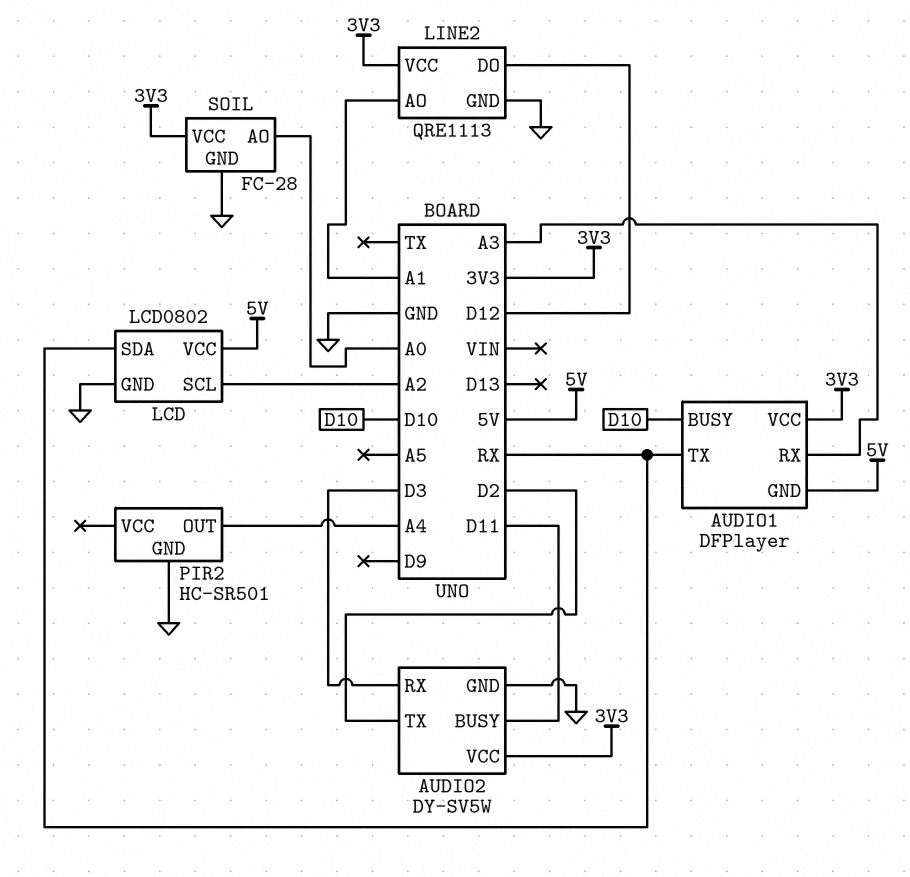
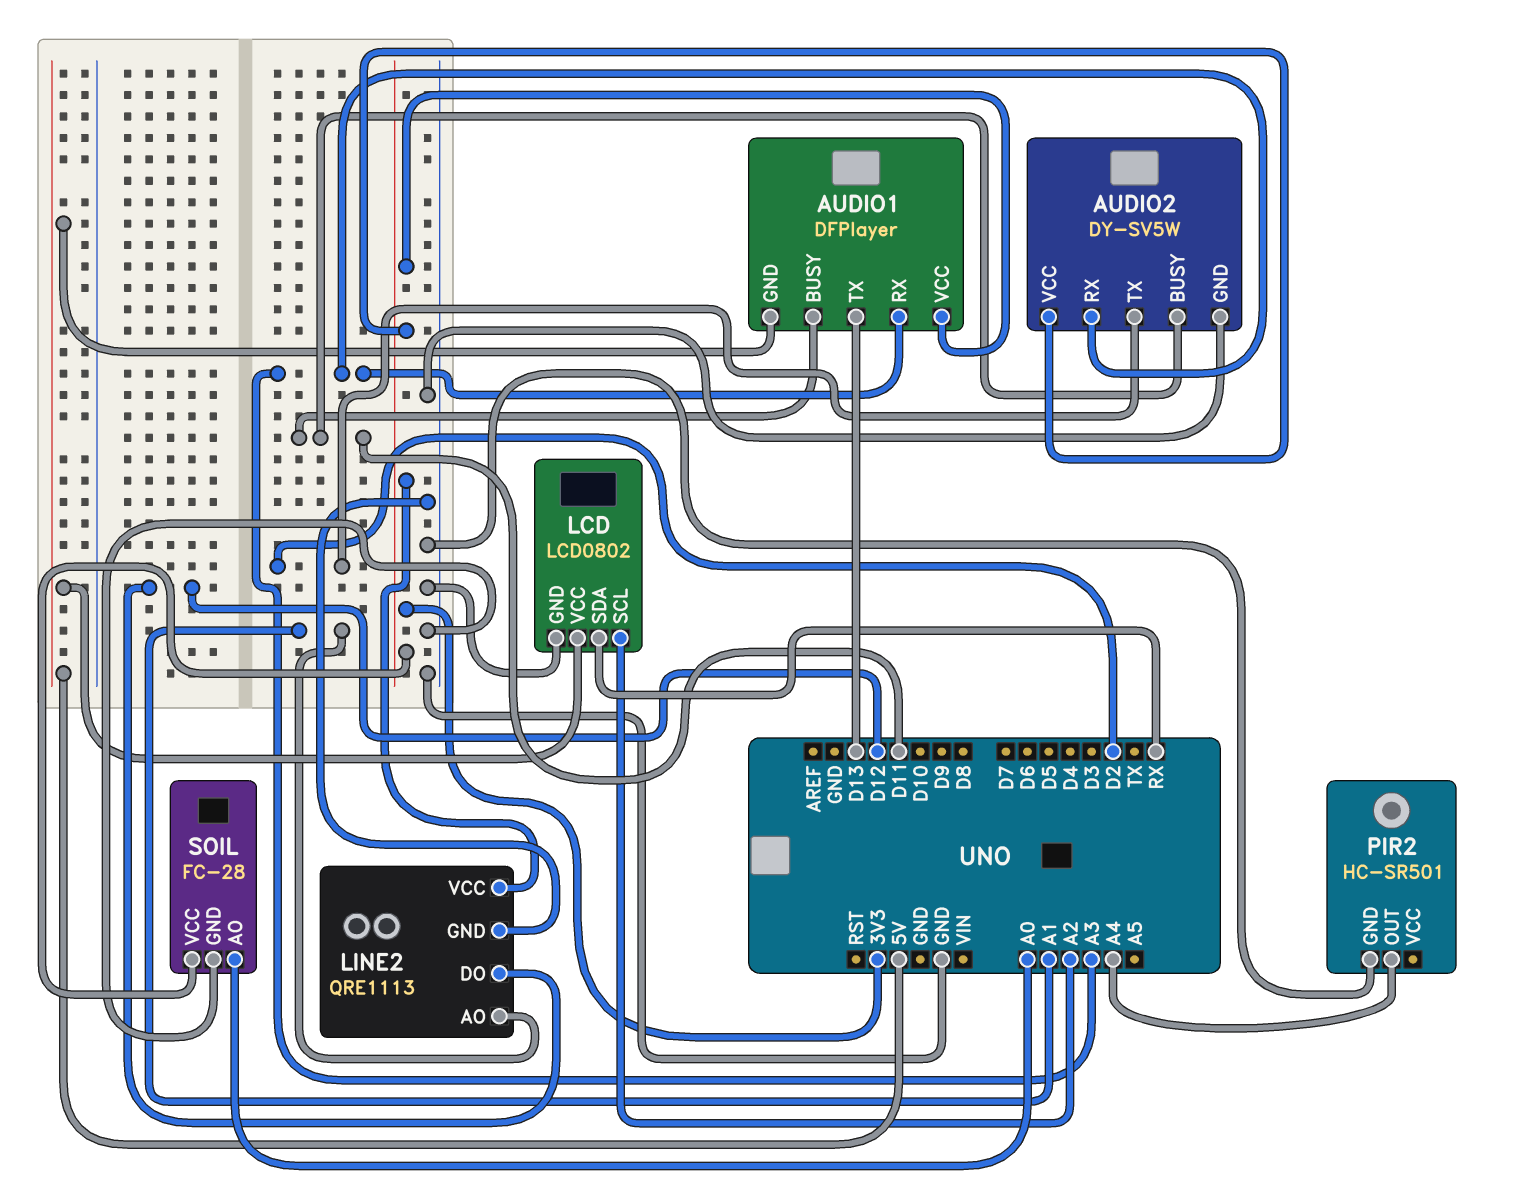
AUDIO1 pin BUSY: D10 -> D11
AUDIO1 pin TX: RX -> D13
AUDIO2 pin RX: D3 -> A3

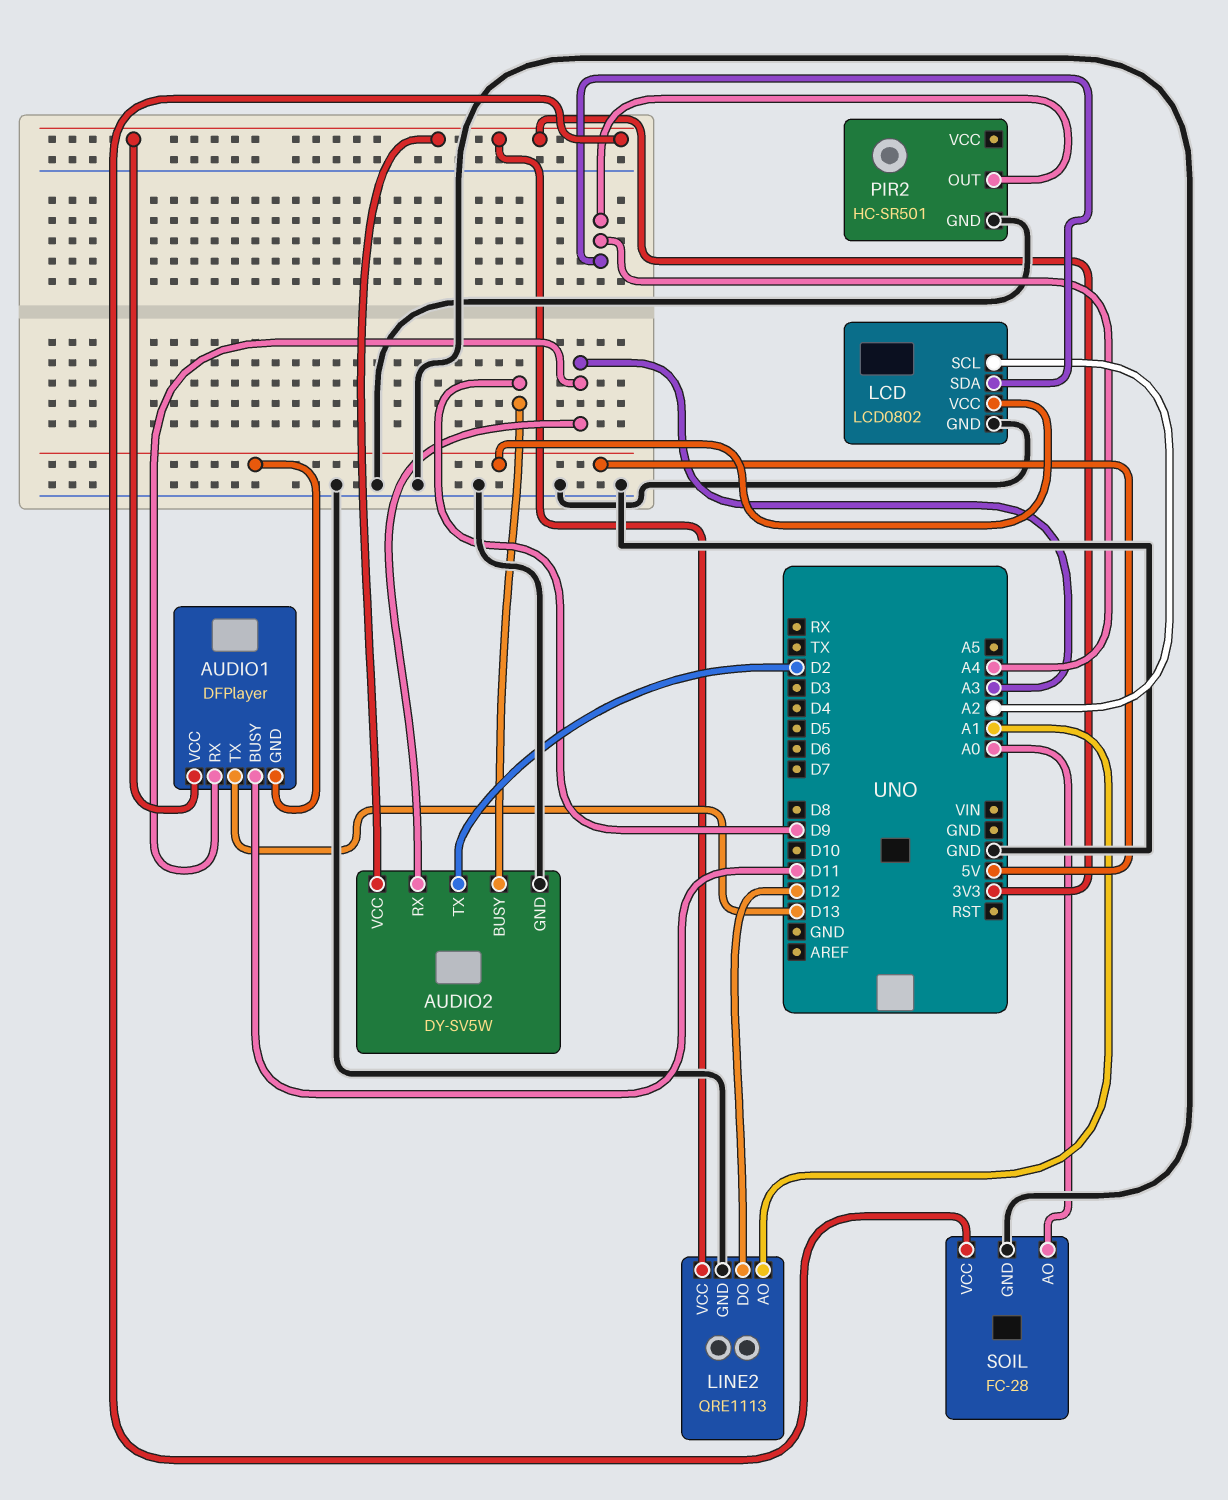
AUDIO2 pin BUSY: D11 -> D9
LCD pin SDA: RX -> A4

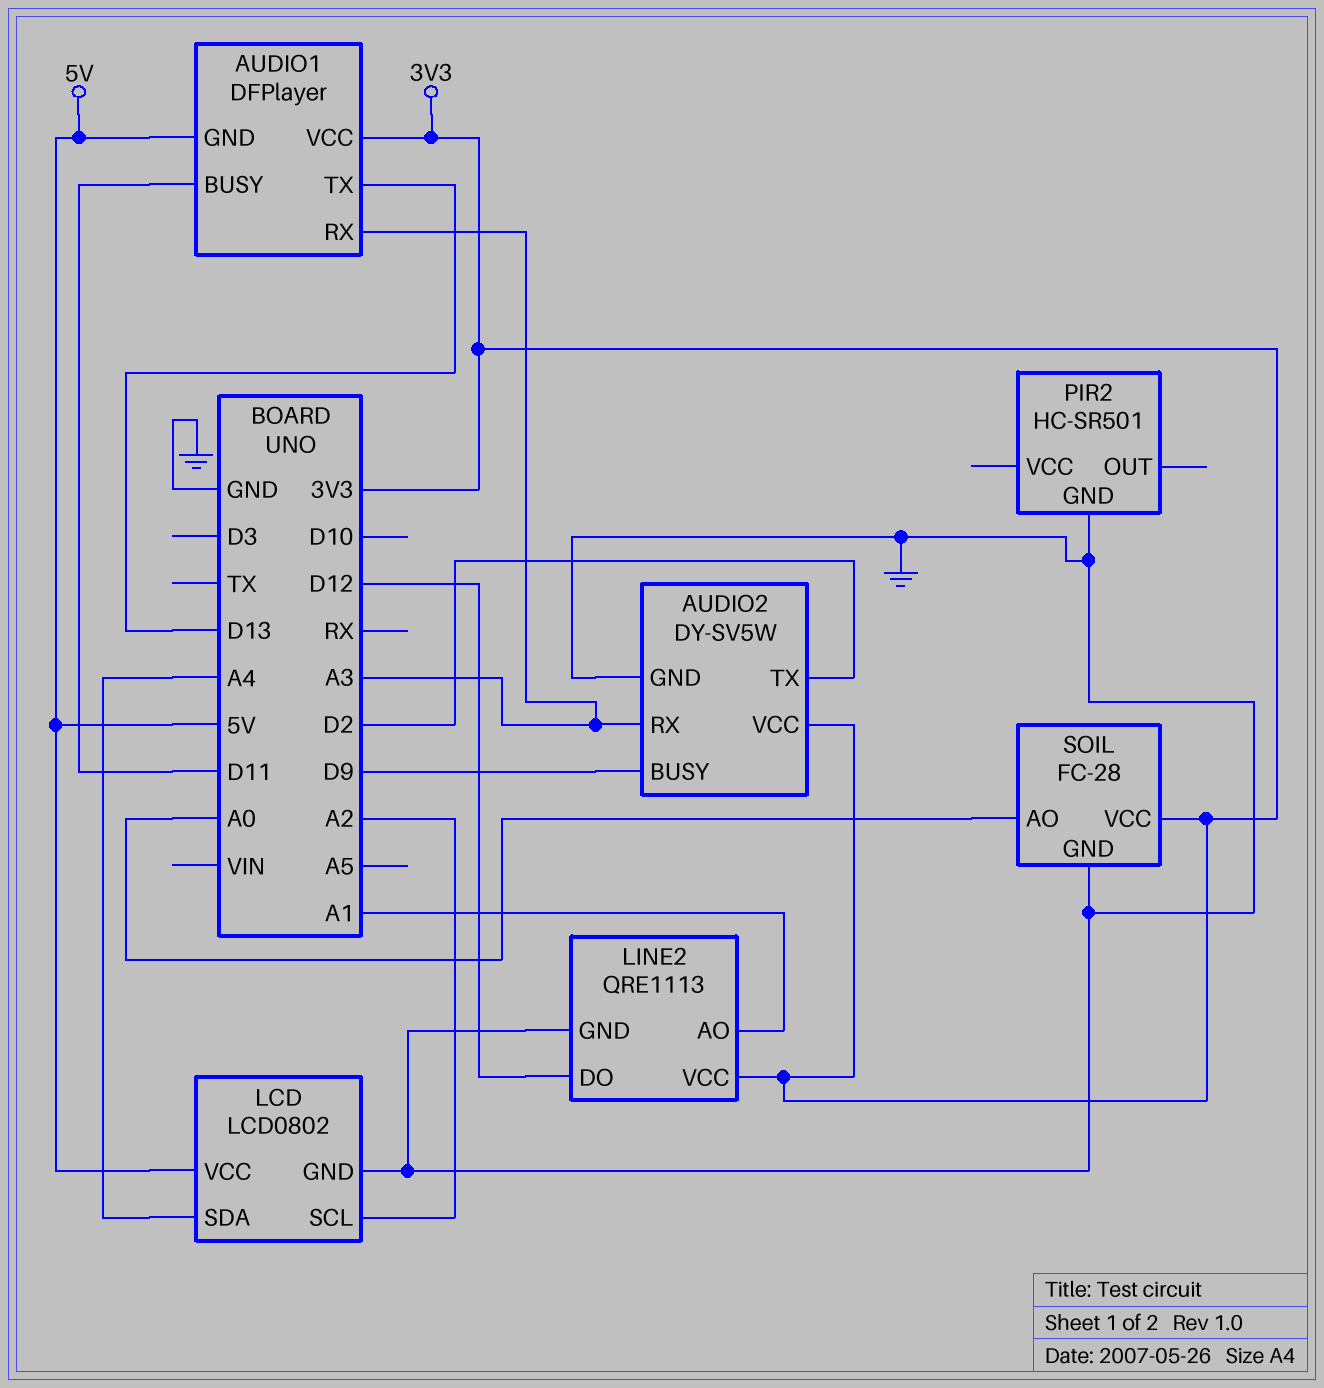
PIR2 pin OUT: A4 -> none

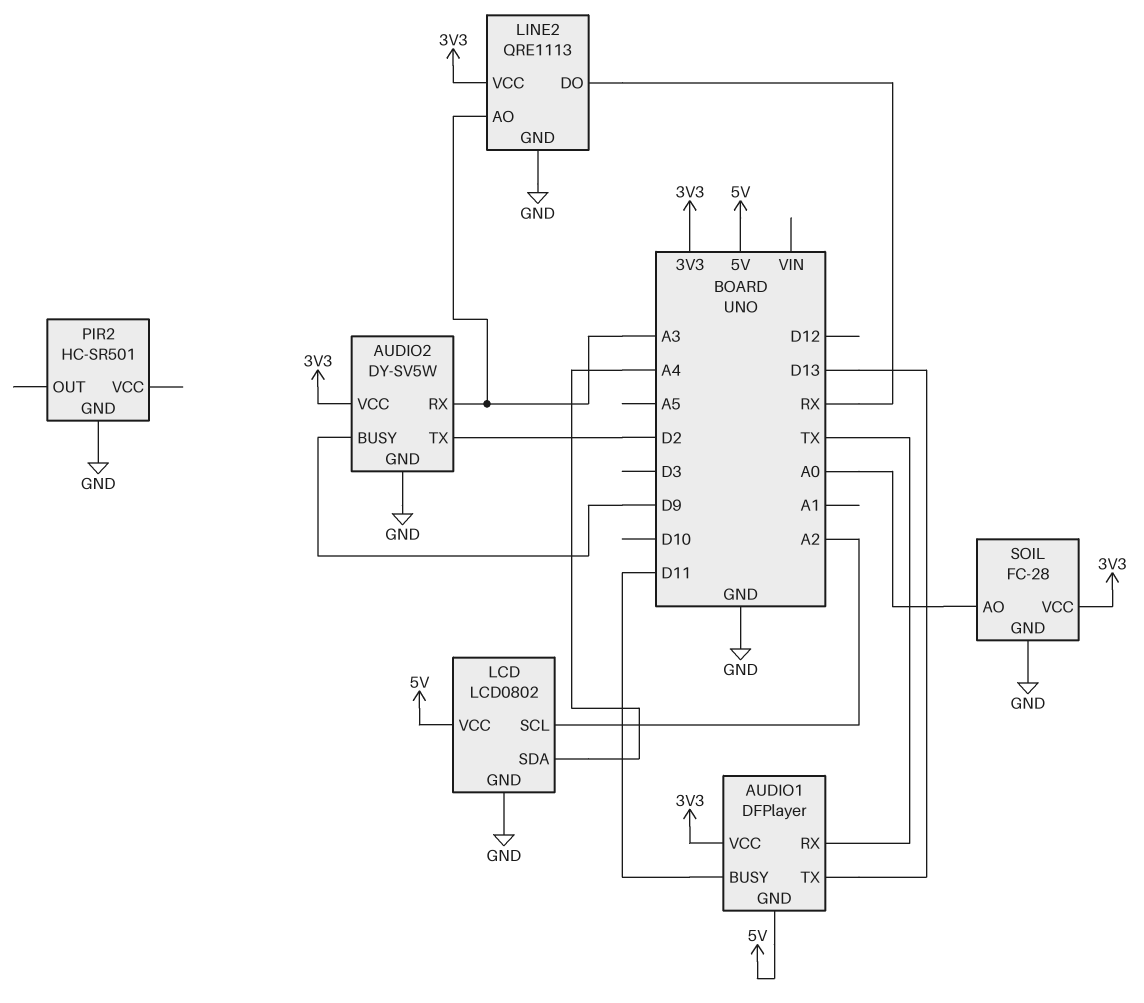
AUDIO1 pin RX: A3 -> TX
LINE2 pin AO: A1 -> A3
LINE2 pin DO: D12 -> RX

